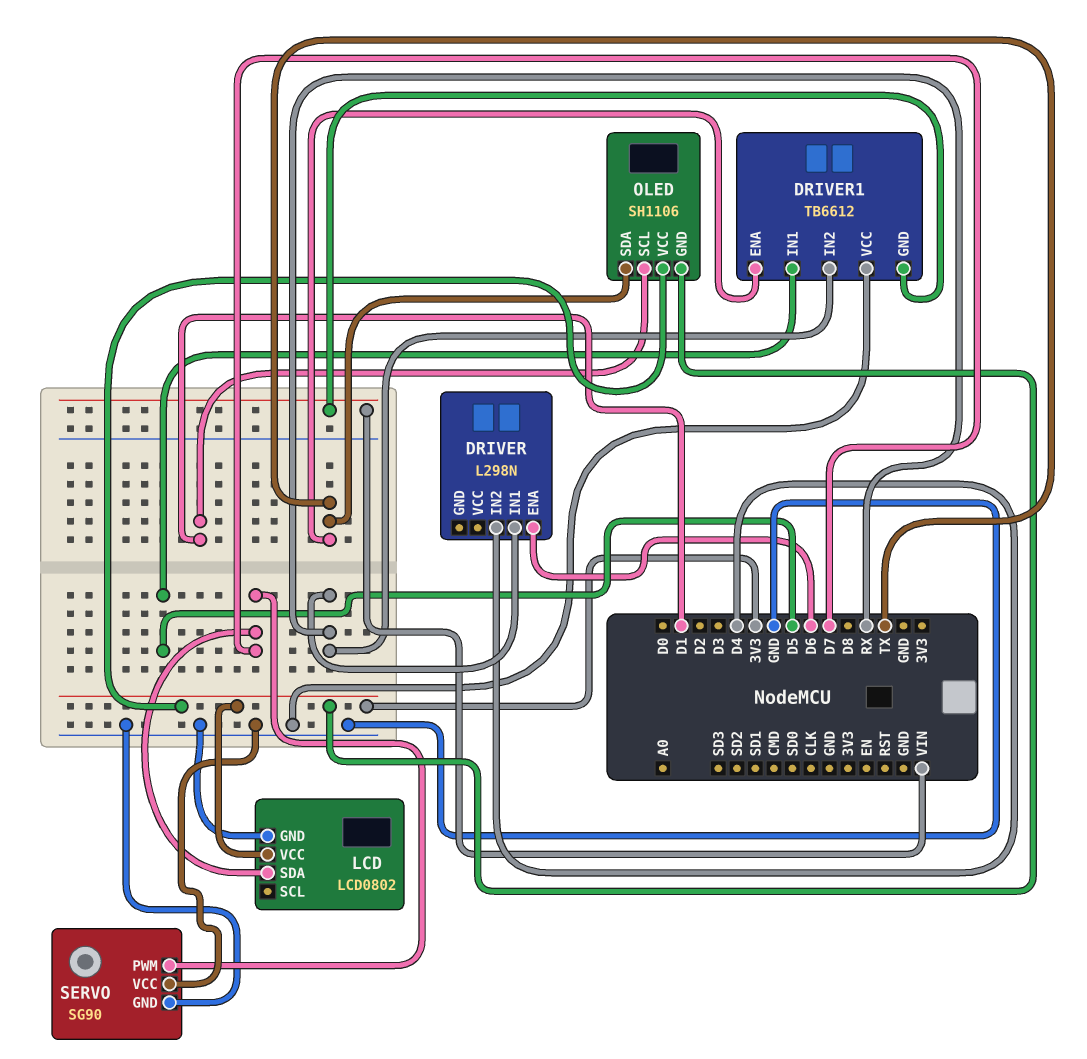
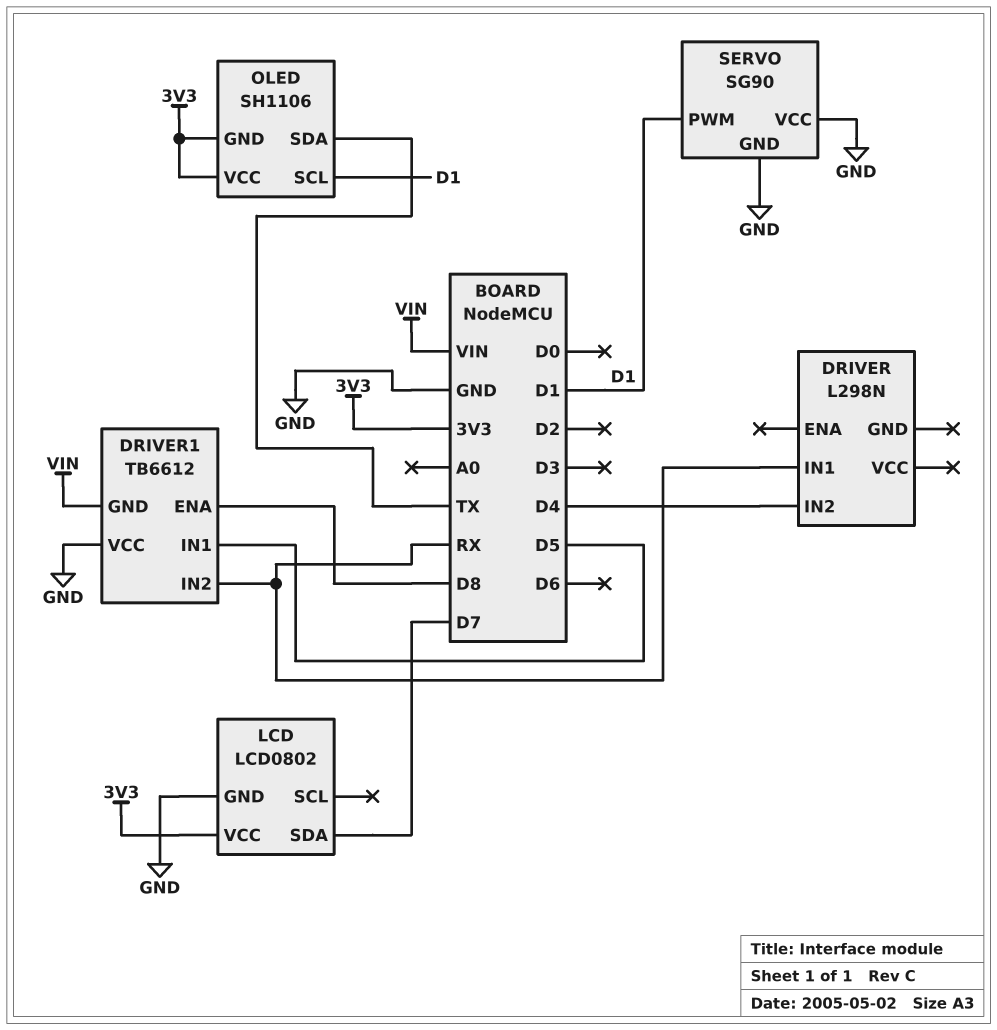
DRIVER pin ENA: D6 -> none
DRIVER1 pin ENA: TX -> D8
SERVO pin PWM: D7 -> D1

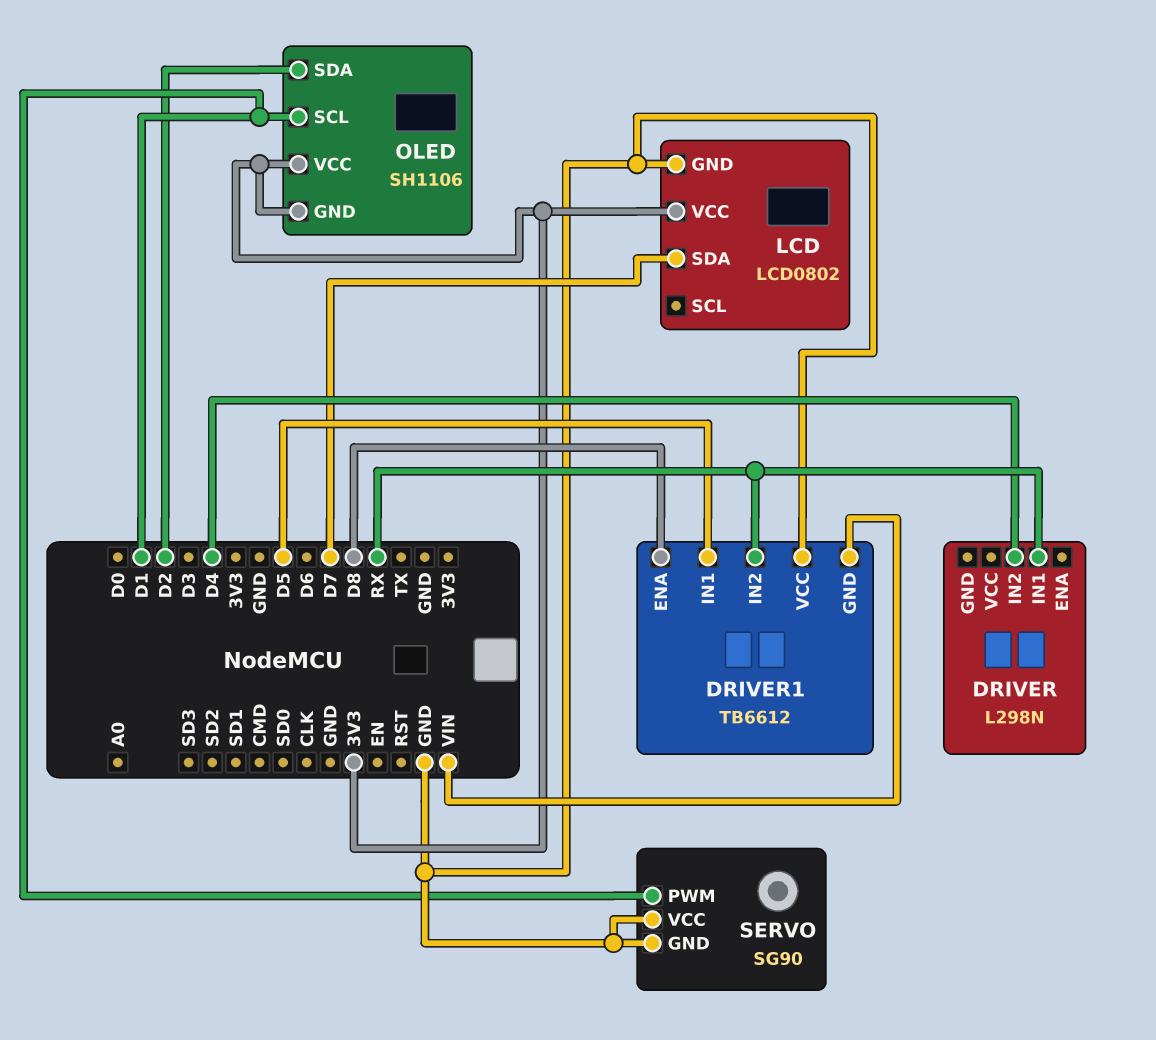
OLED pin SDA: TX -> D2

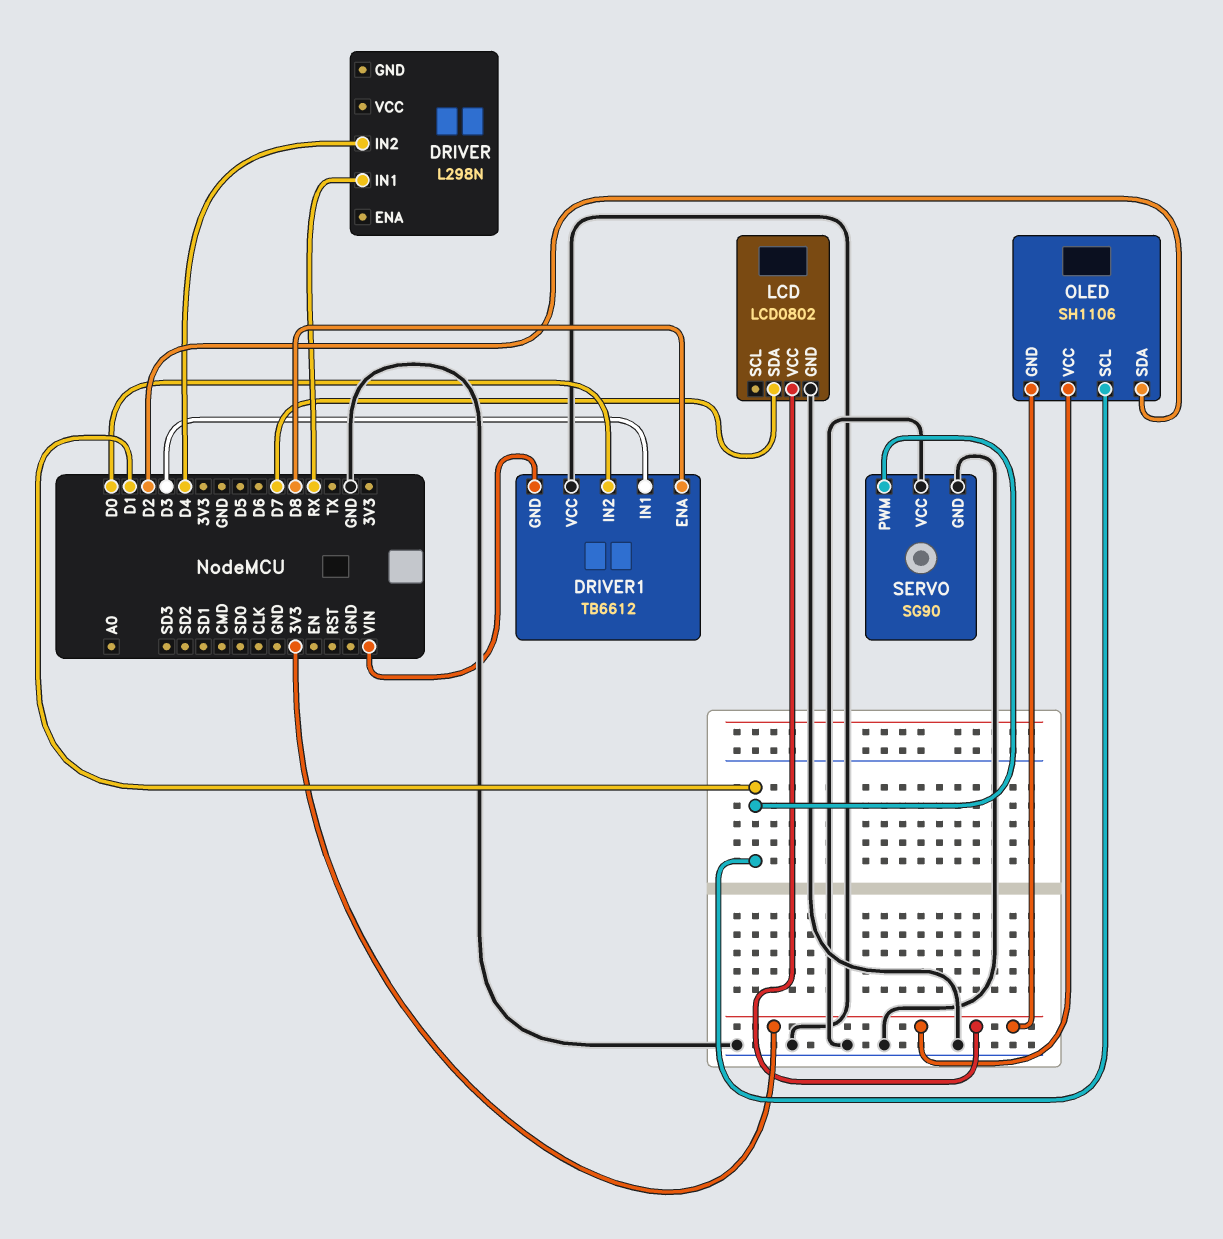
DRIVER1 pin IN1: D5 -> D3
DRIVER1 pin IN2: RX -> D0

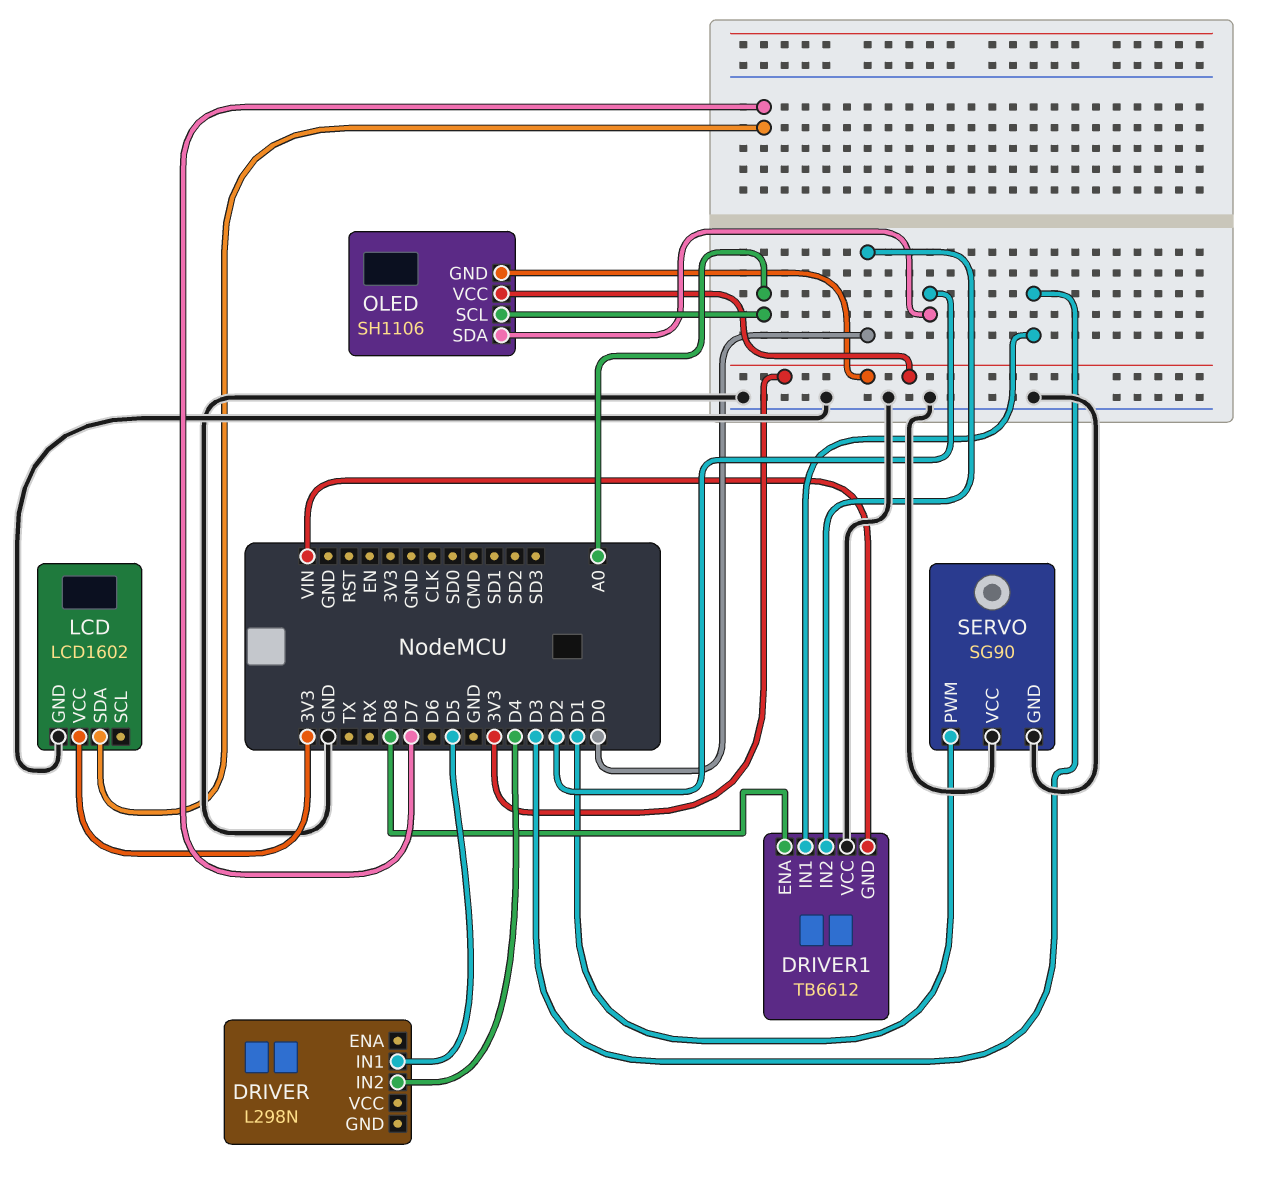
DRIVER pin IN1: RX -> D5
LCD: LCD0802 -> LCD1602
OLED pin SCL: D1 -> A0

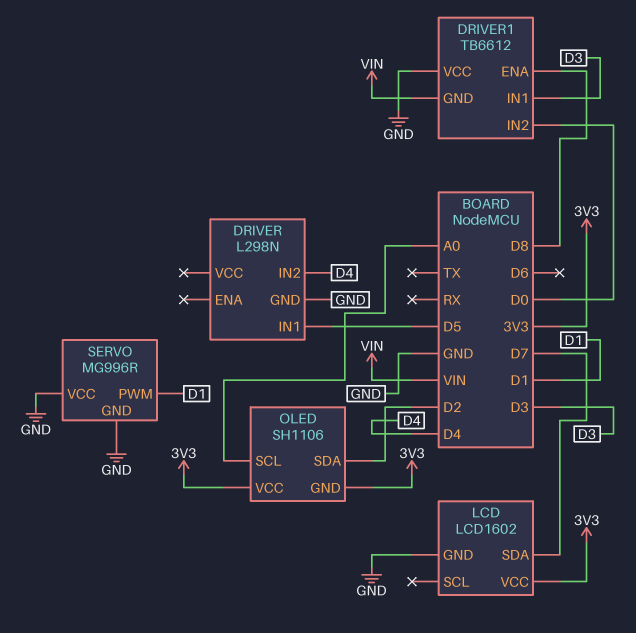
DRIVER pin GND: none -> GND
SERVO: SG90 -> MG996R

